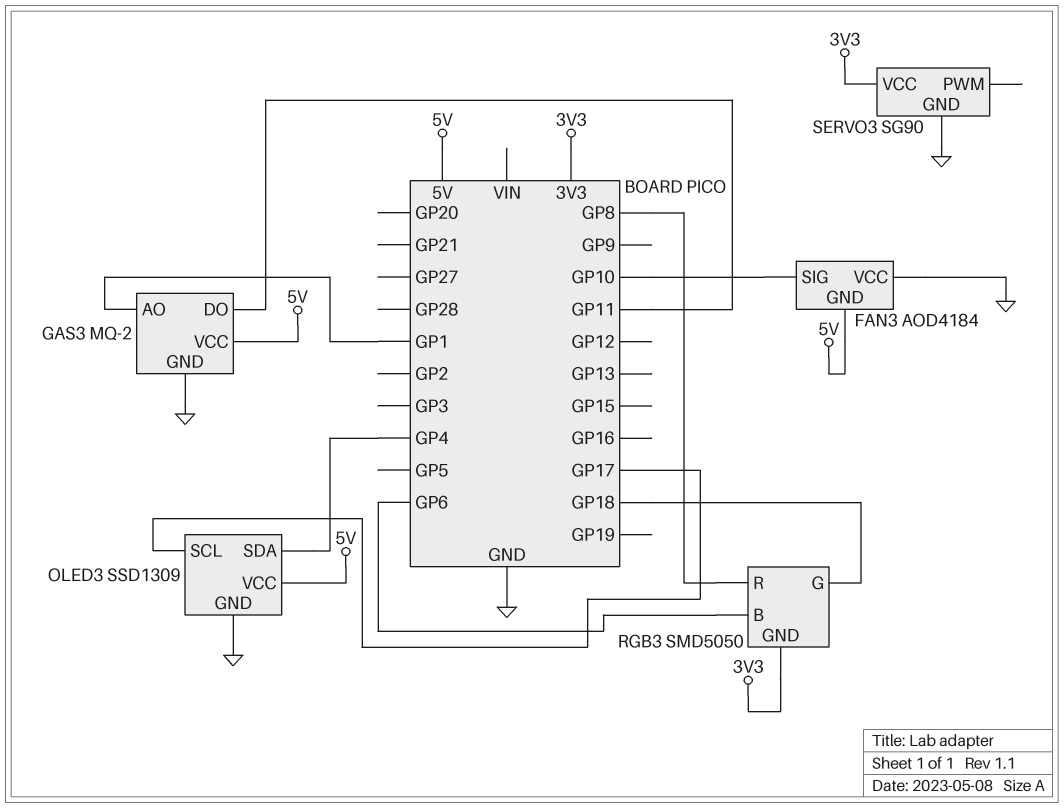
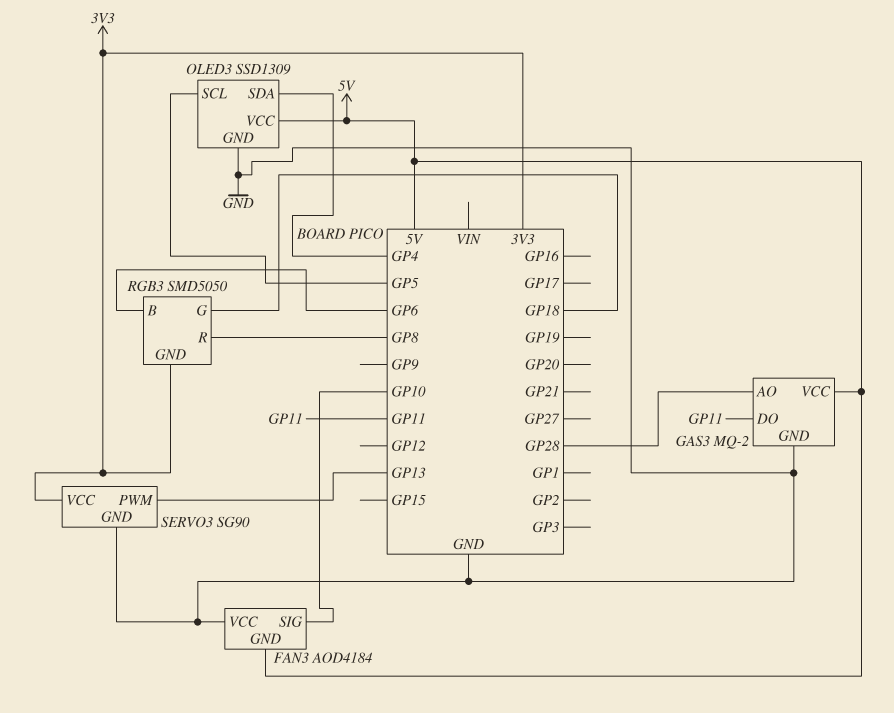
GAS3 pin AO: GP1 -> GP28
OLED3 pin SCL: GP17 -> GP5
SERVO3 pin PWM: none -> GP13

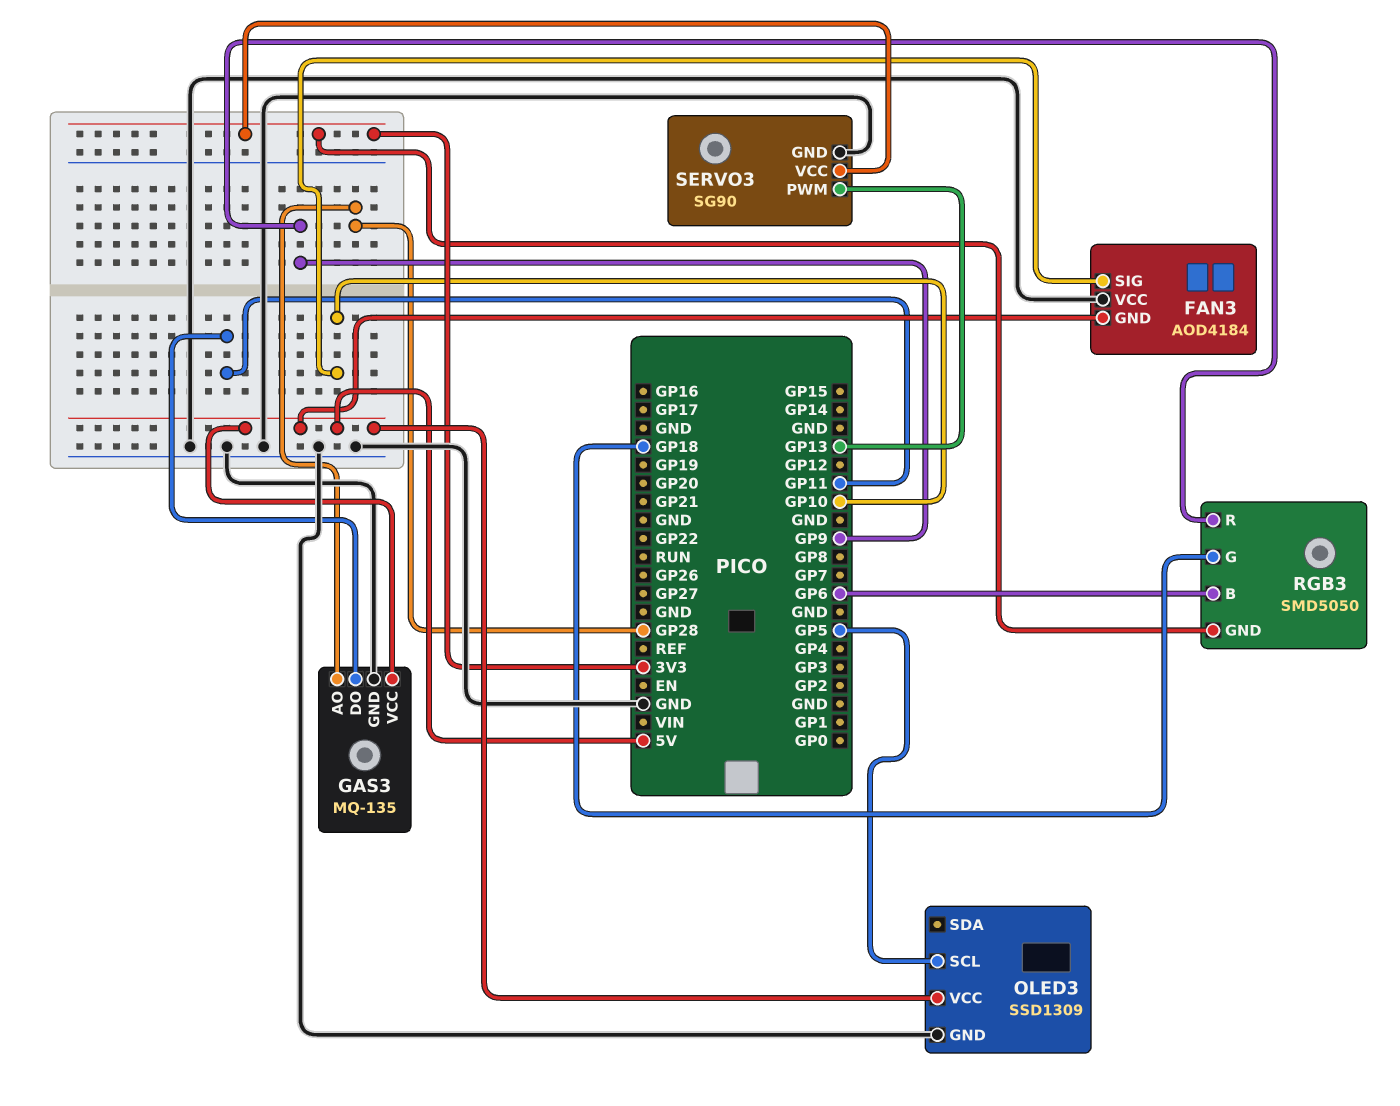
GAS3: MQ-2 -> MQ-135
OLED3 pin SDA: GP4 -> none
RGB3 pin R: GP8 -> GP9

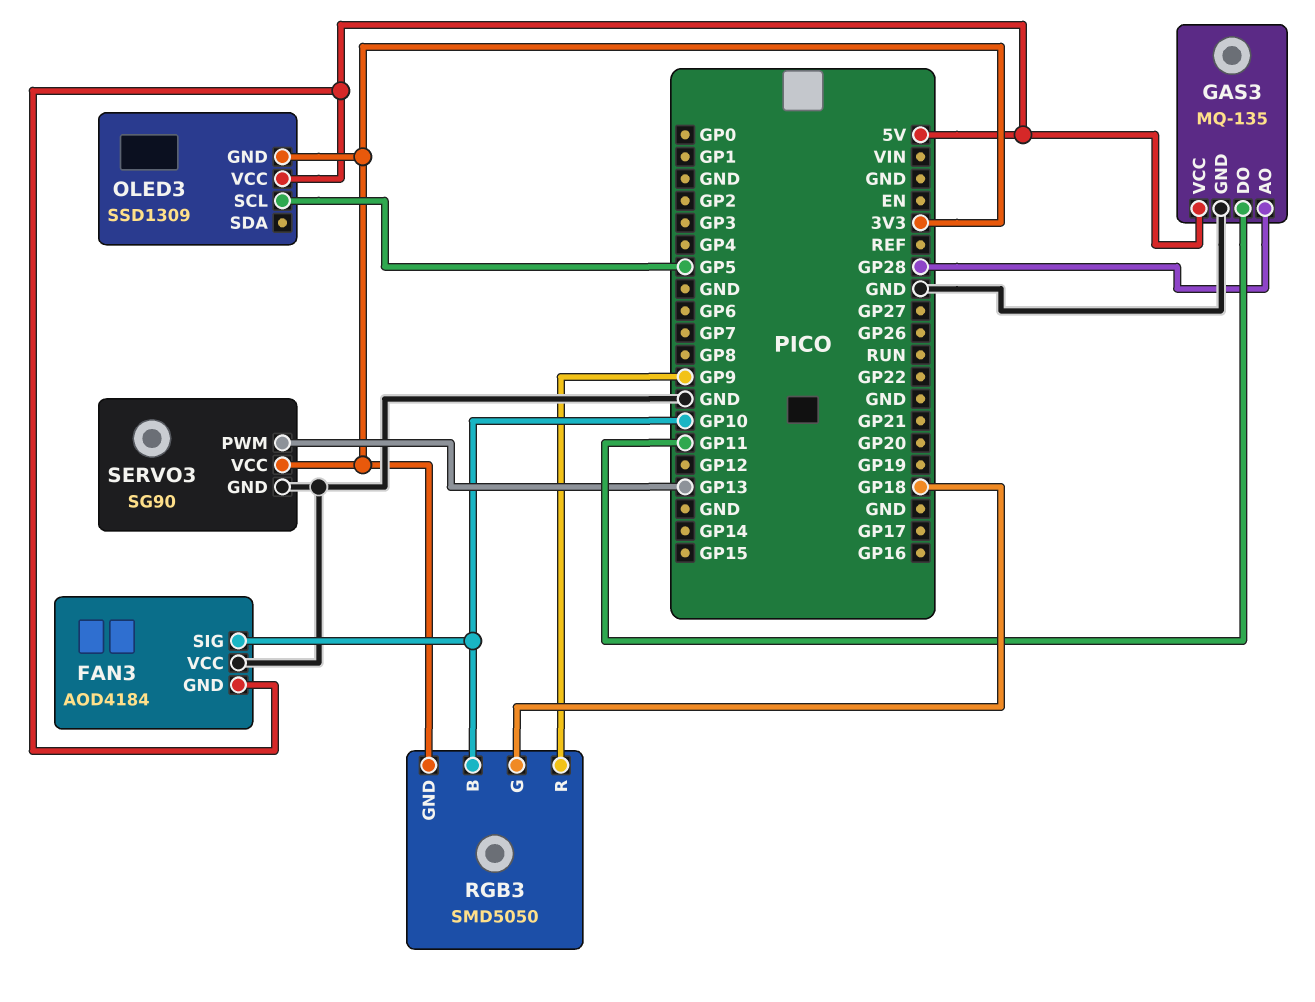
OLED3 pin GND: GND -> 3V3
RGB3 pin B: GP6 -> GP10

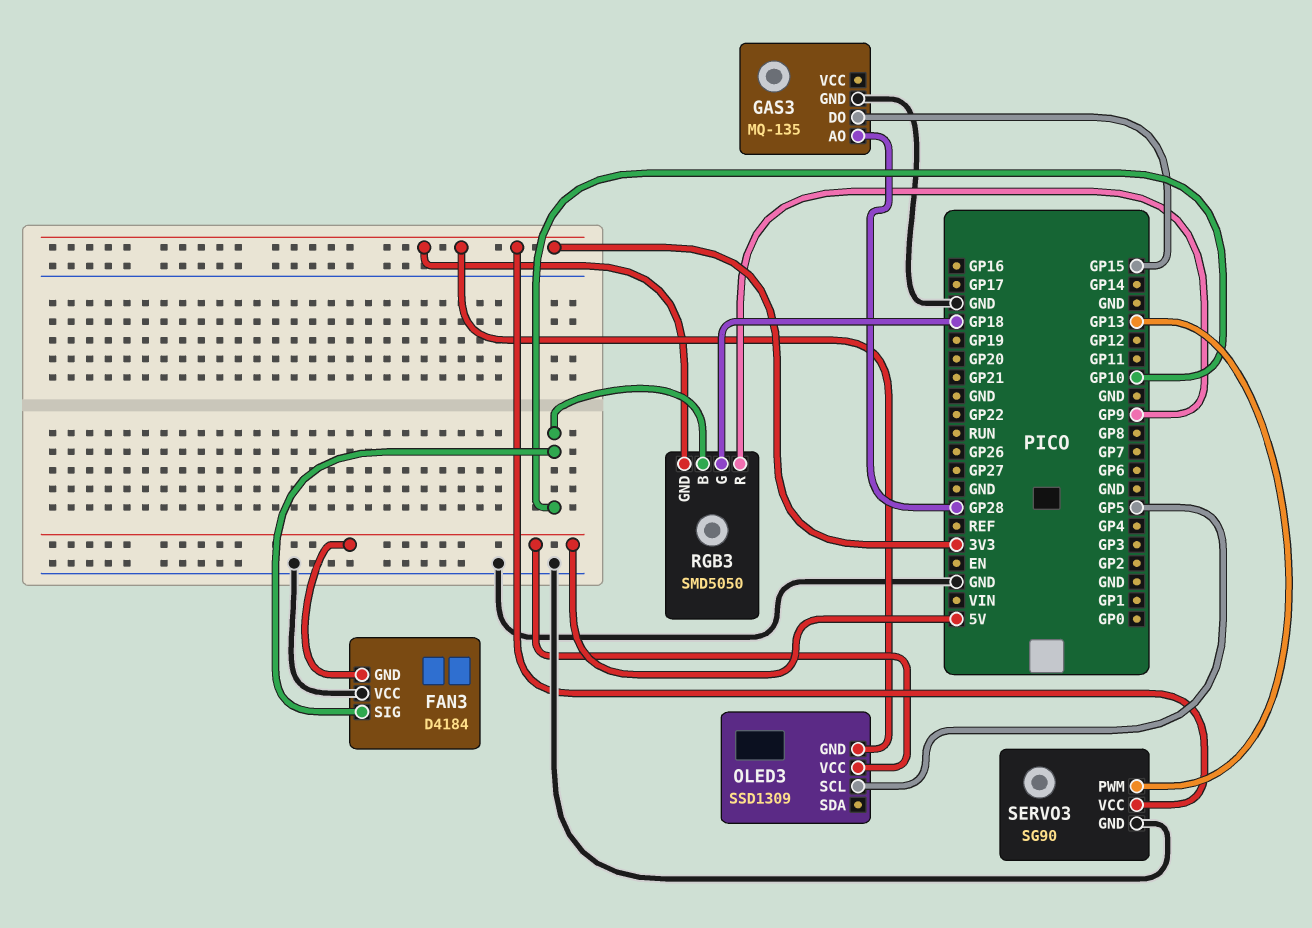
FAN3: AOD4184 -> D4184
GAS3 pin DO: GP11 -> GP15
GAS3 pin VCC: 5V -> none

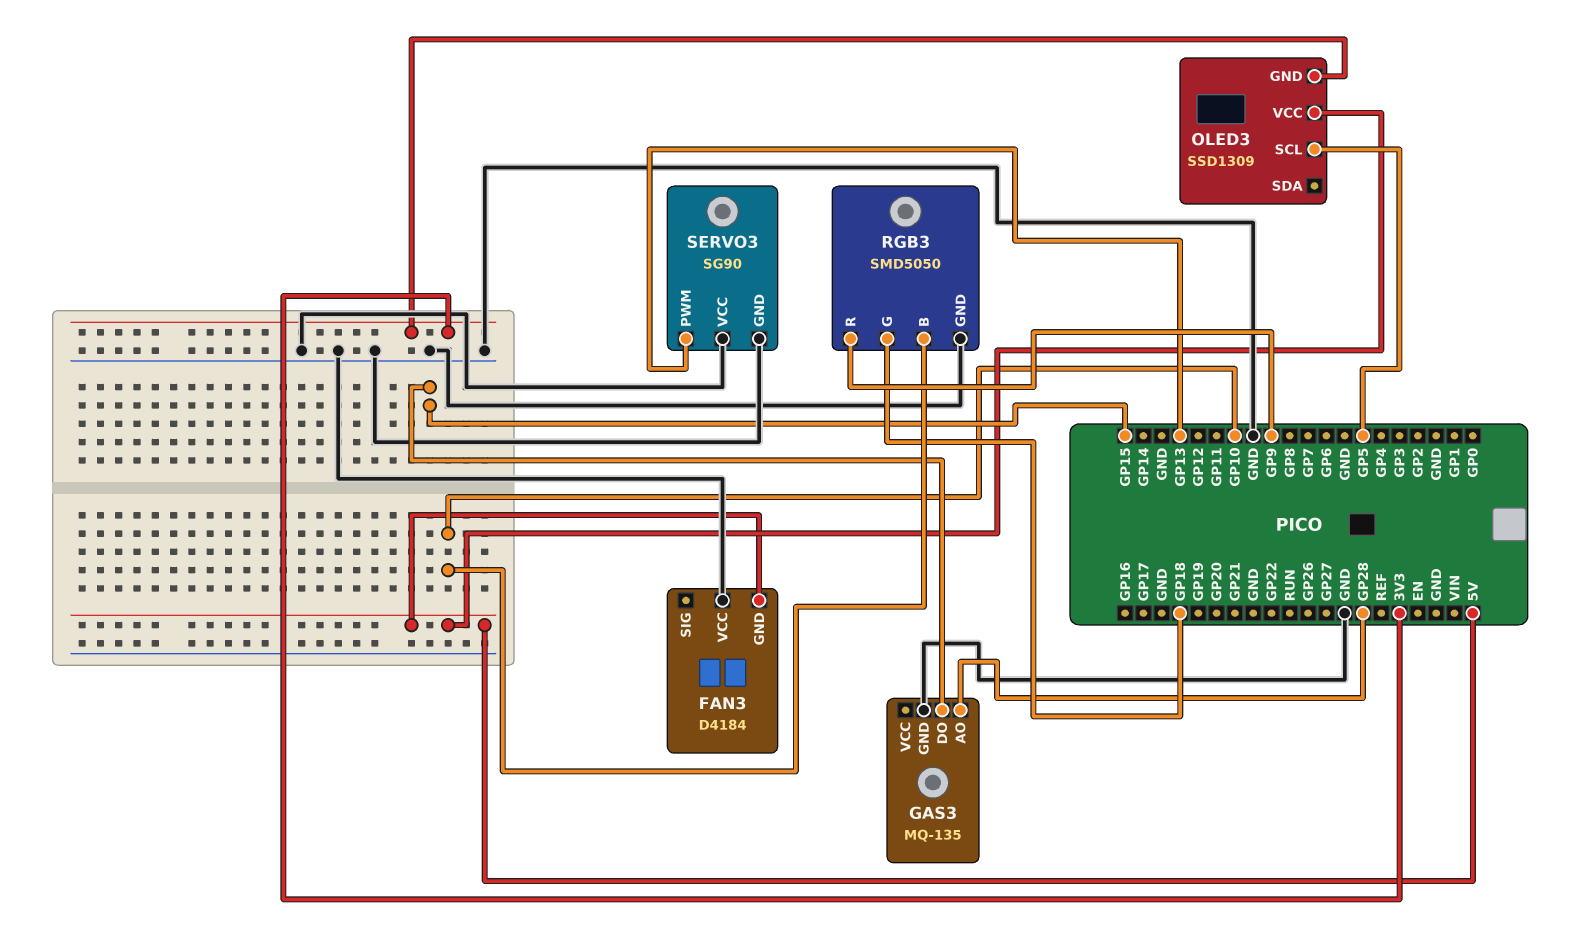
FAN3 pin SIG: GP10 -> none
RGB3 pin GND: 3V3 -> GND
SERVO3 pin VCC: 3V3 -> GND

